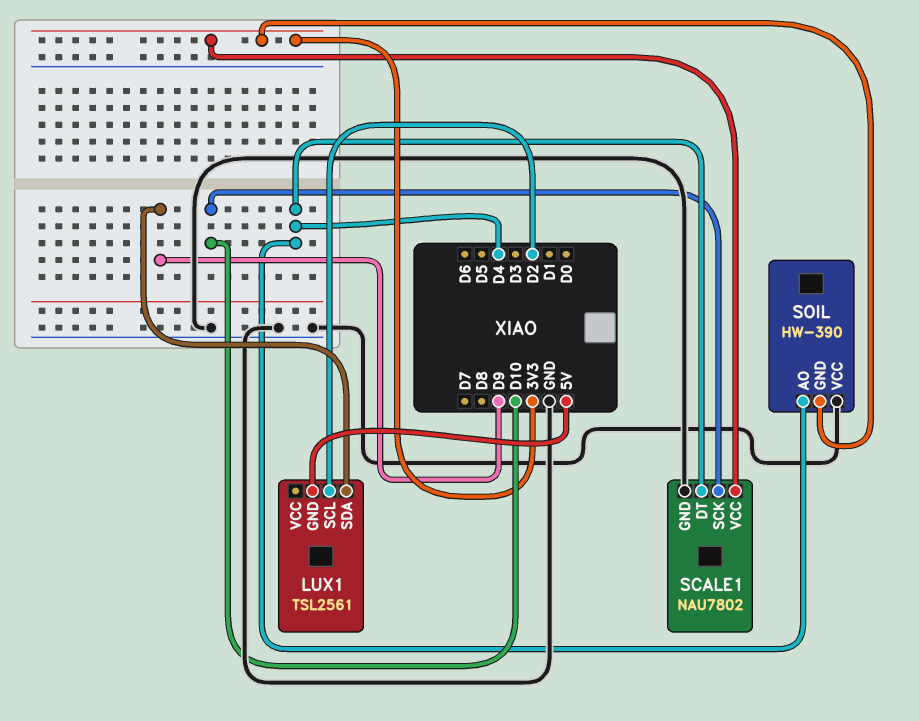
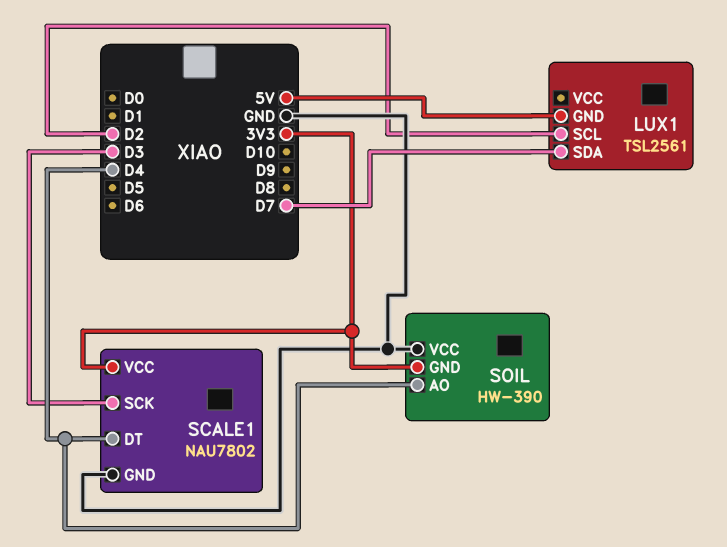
LUX1 pin SDA: D9 -> D7
SCALE1 pin SCK: D10 -> D3

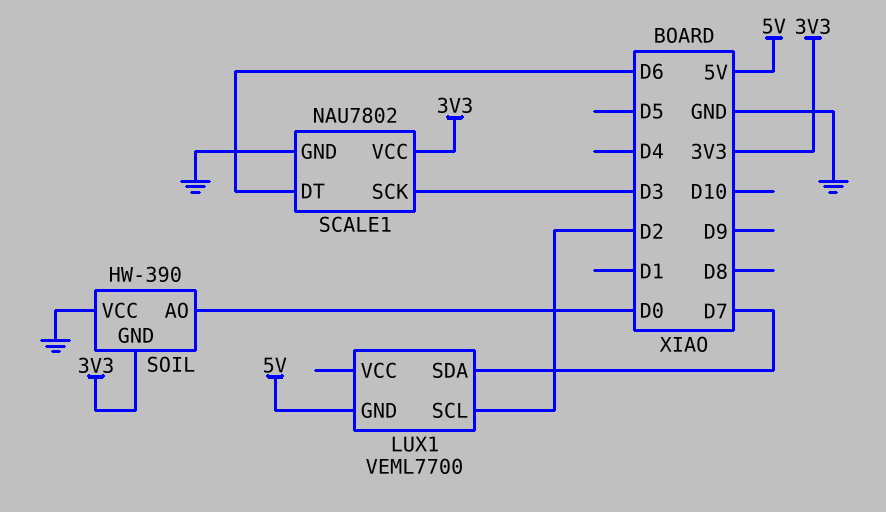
LUX1: TSL2561 -> VEML7700
SCALE1 pin DT: D4 -> D6
SOIL pin AO: D4 -> D0

